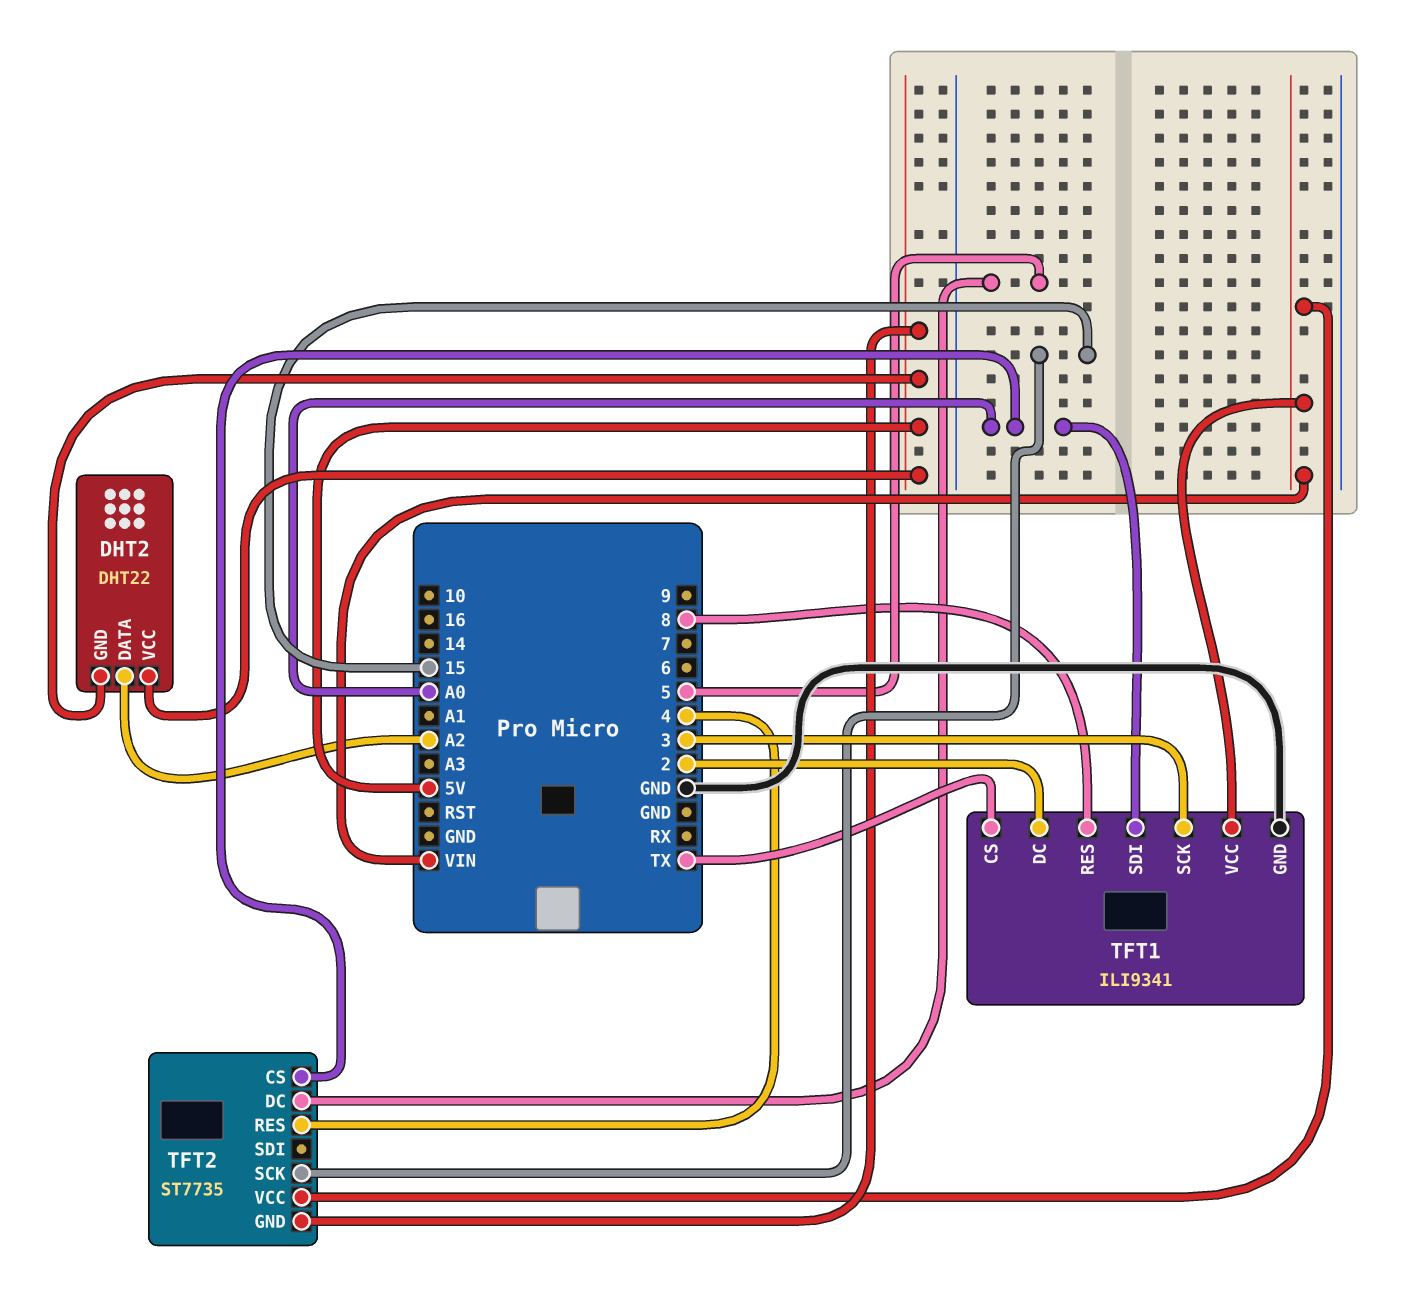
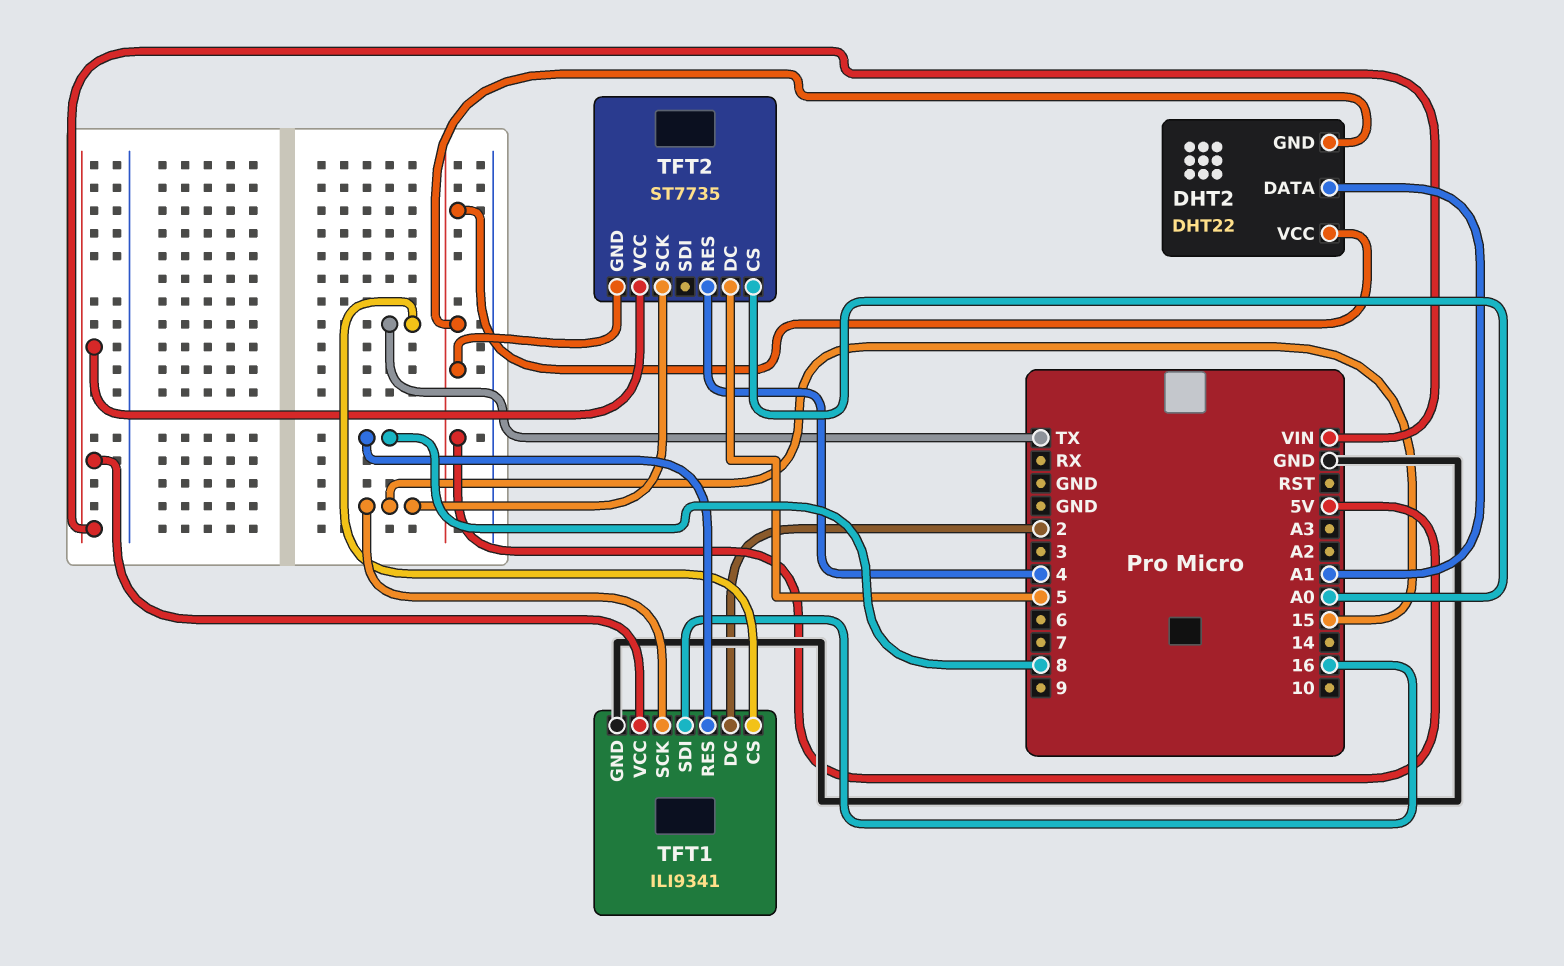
DHT2 pin DATA: A2 -> A1
TFT1 pin SCK: 3 -> 15
TFT1 pin SDI: A0 -> 16

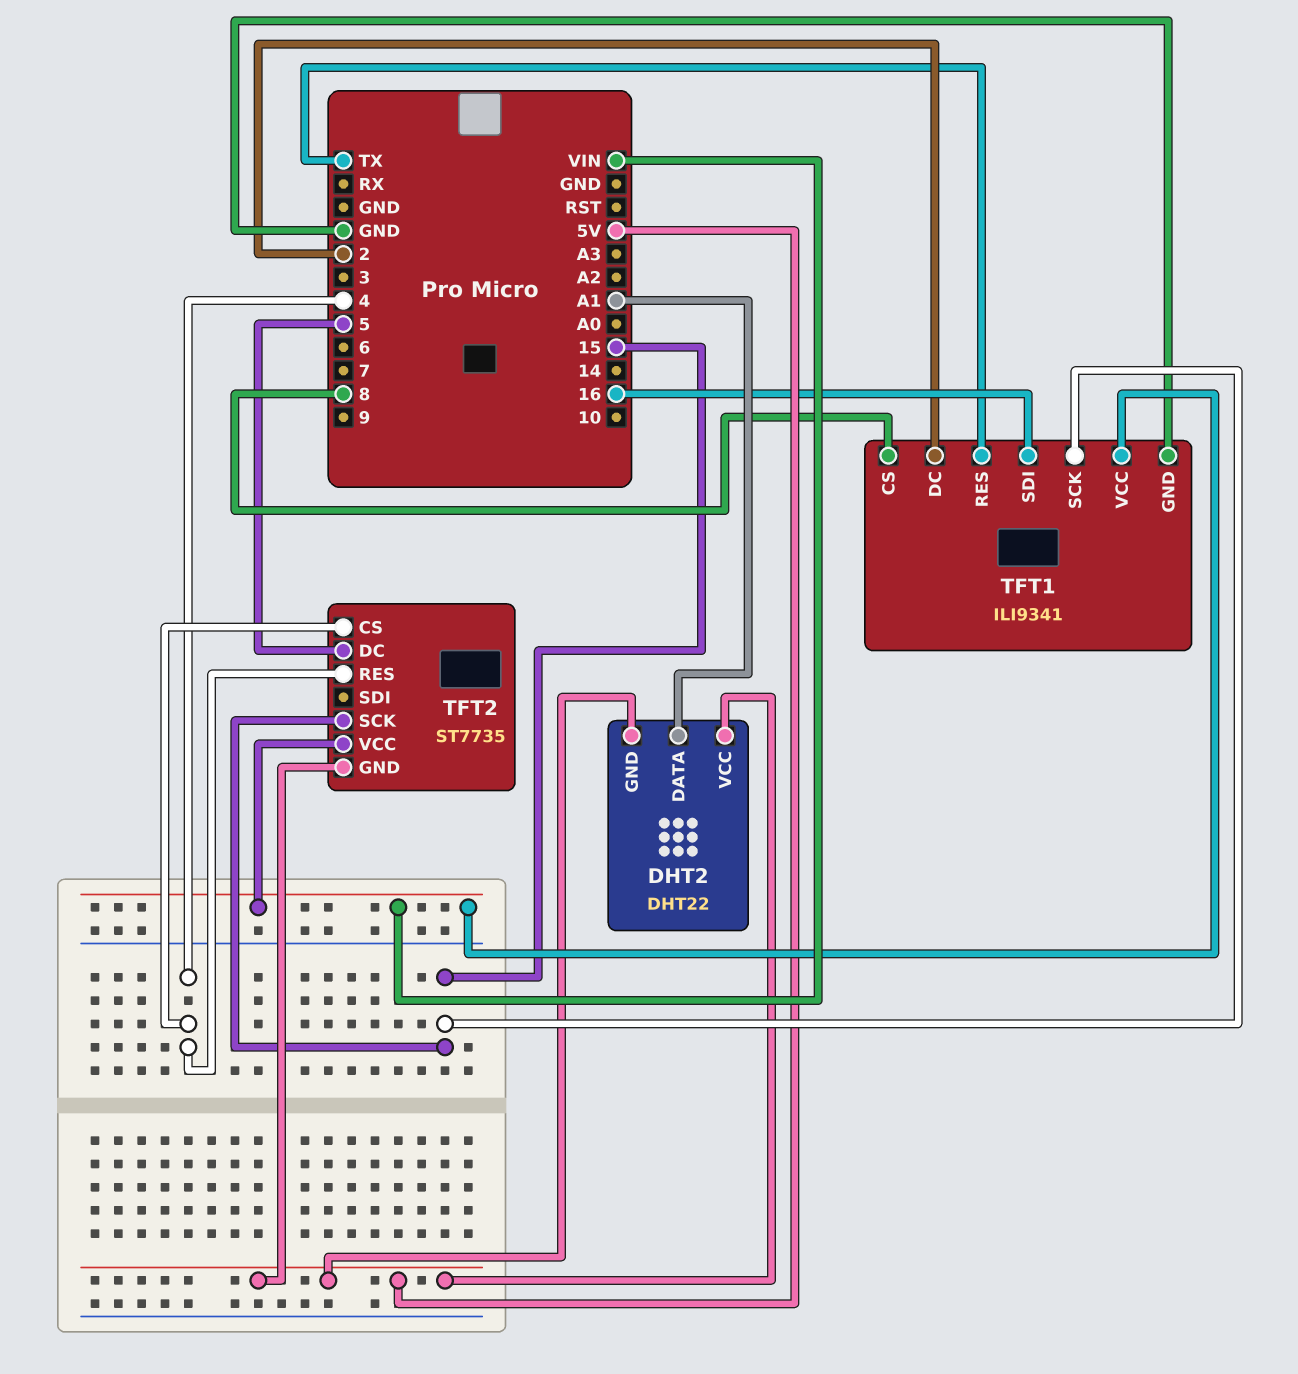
TFT1 pin CS: TX -> 8
TFT1 pin RES: 8 -> TX
TFT2 pin CS: A0 -> 4

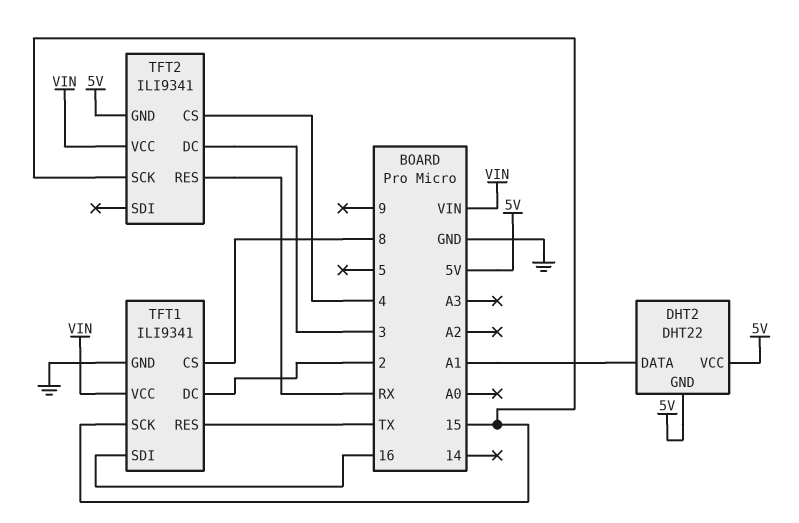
TFT2: ST7735 -> ILI9341
TFT2 pin DC: 5 -> 3
TFT2 pin RES: 4 -> RX

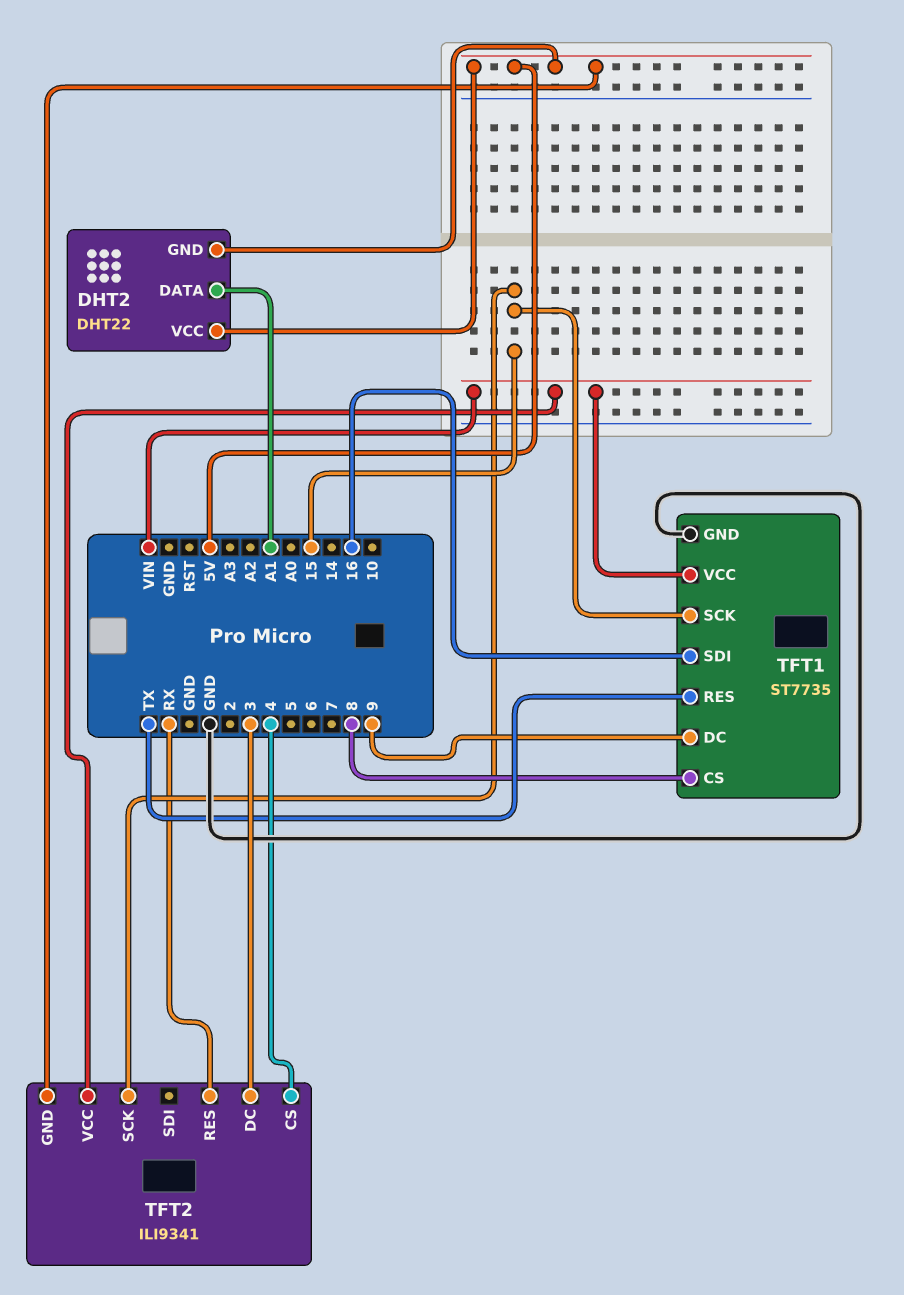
TFT1: ILI9341 -> ST7735
TFT1 pin DC: 2 -> 9

